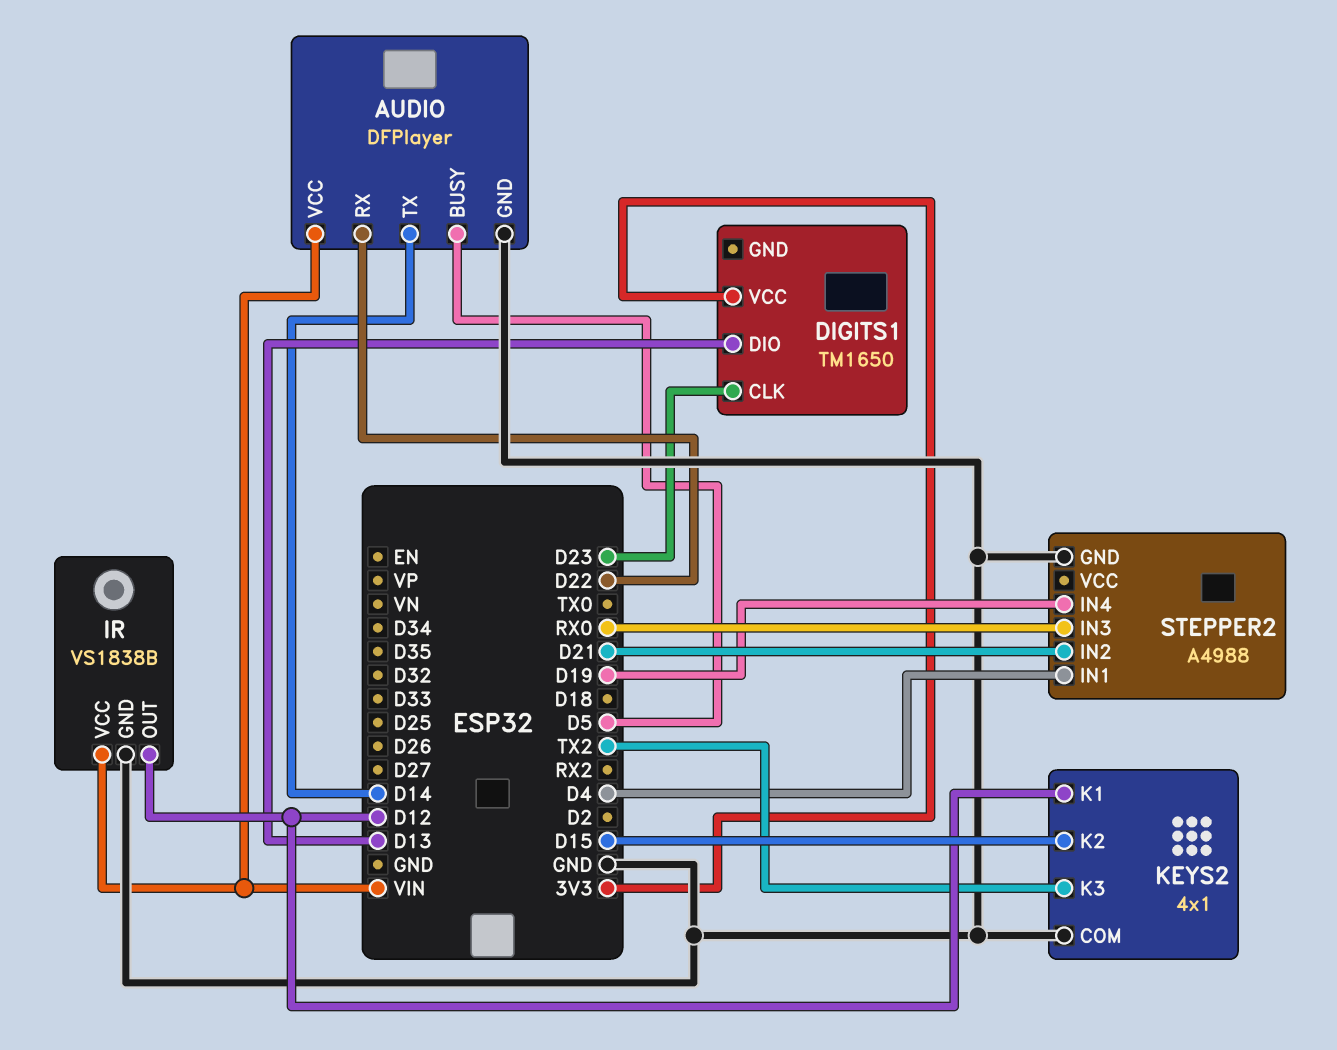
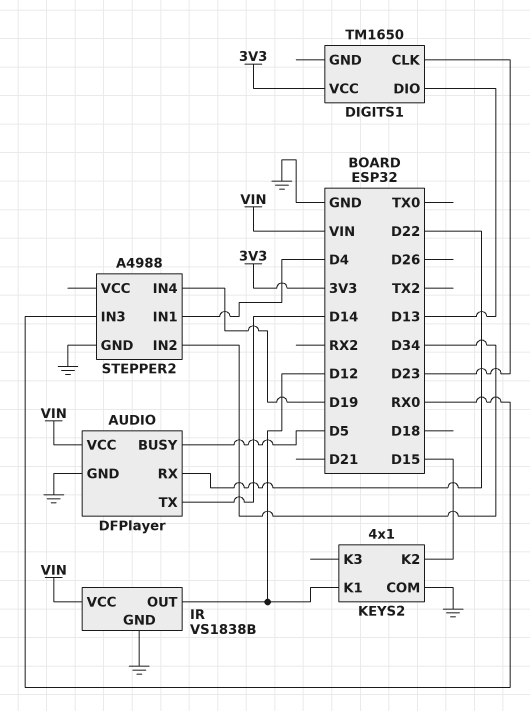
KEYS2 pin K3: TX2 -> none
STEPPER2 pin IN2: D21 -> D34

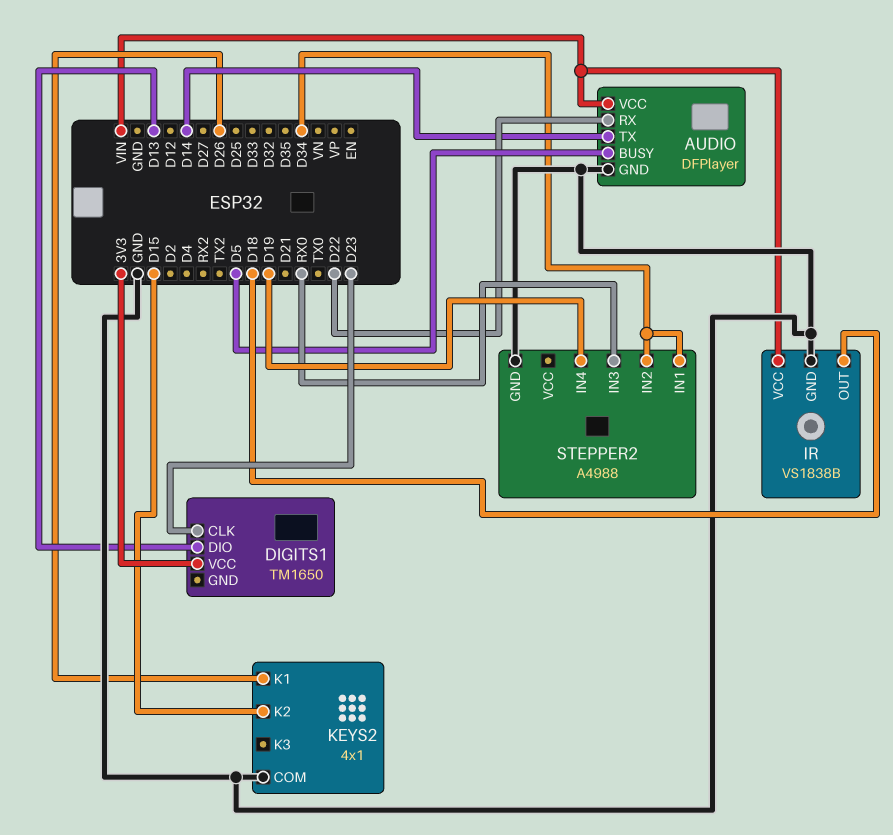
IR pin OUT: D12 -> D18
KEYS2 pin K1: D12 -> D26
STEPPER2 pin IN1: D4 -> D34

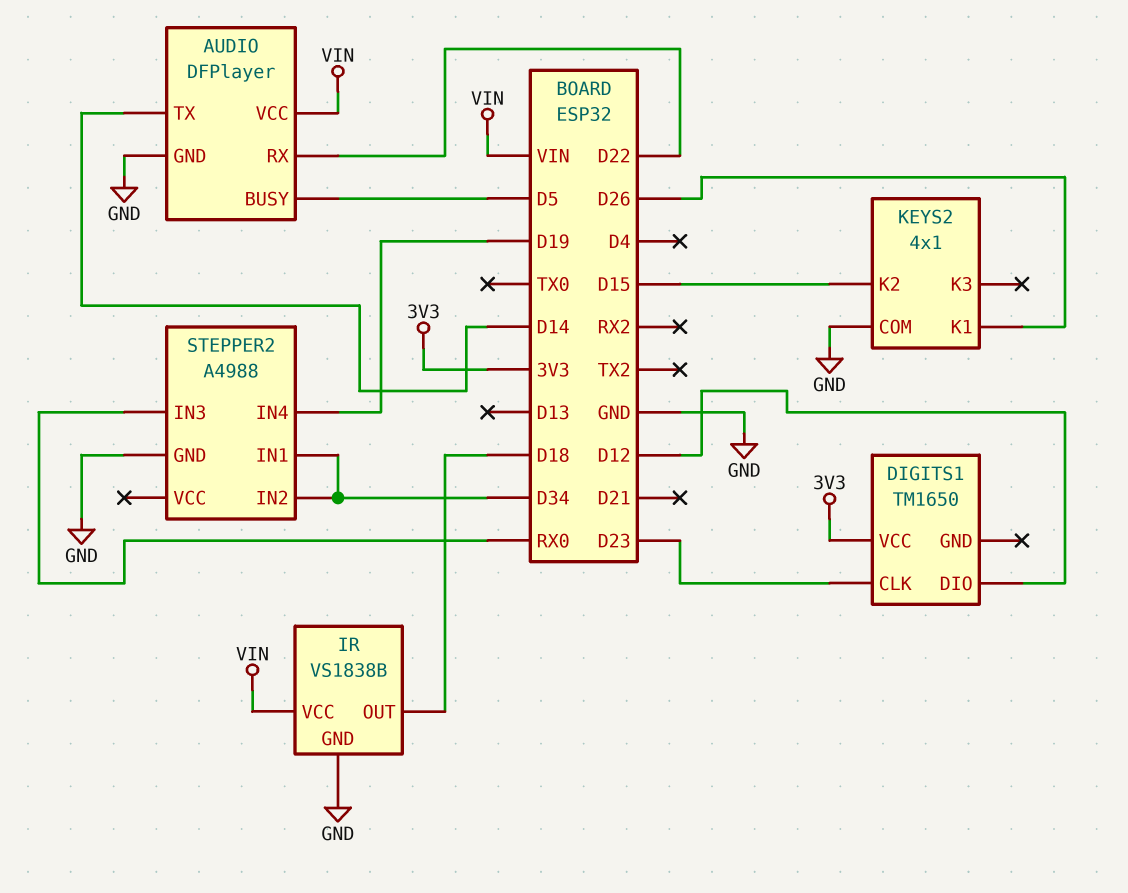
DIGITS1 pin DIO: D13 -> D12

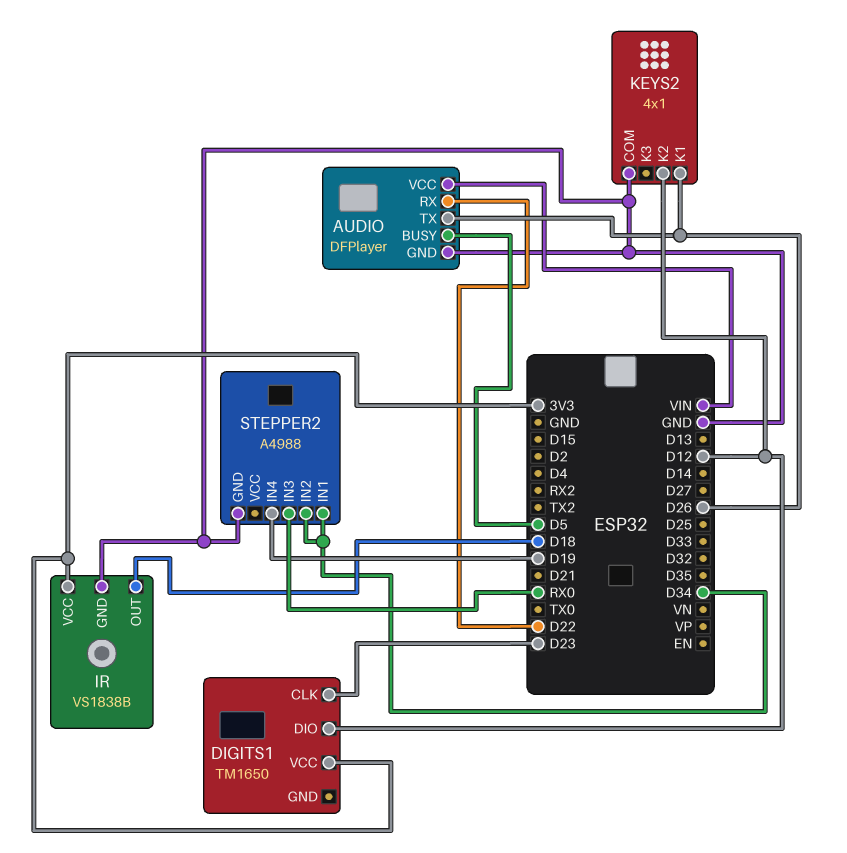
AUDIO pin TX: D14 -> D26
IR pin VCC: VIN -> 3V3
KEYS2 pin K2: D15 -> D12

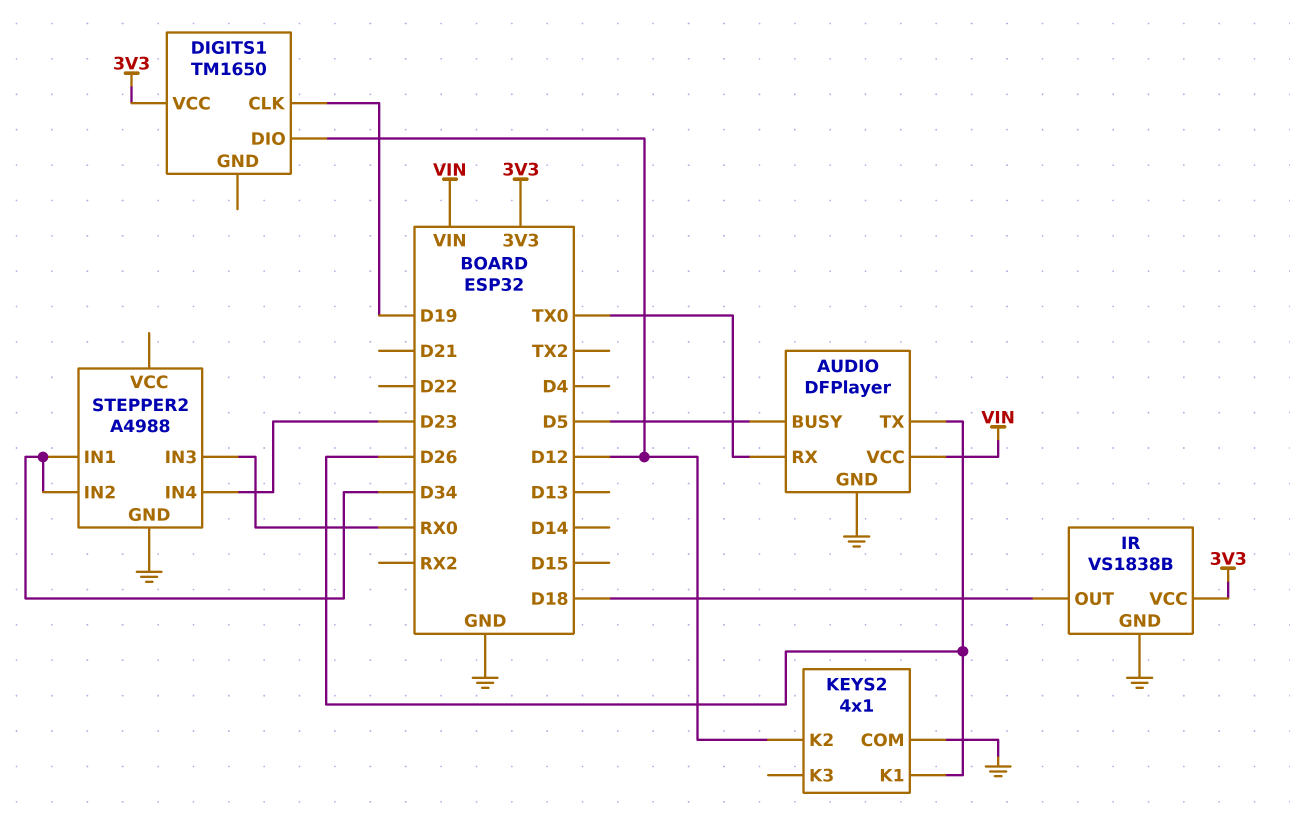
AUDIO pin RX: D22 -> TX0
DIGITS1 pin CLK: D23 -> D19
STEPPER2 pin IN4: D19 -> D23

